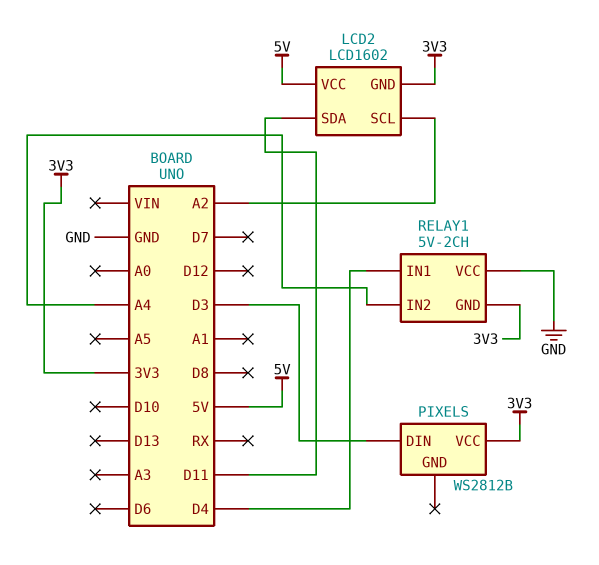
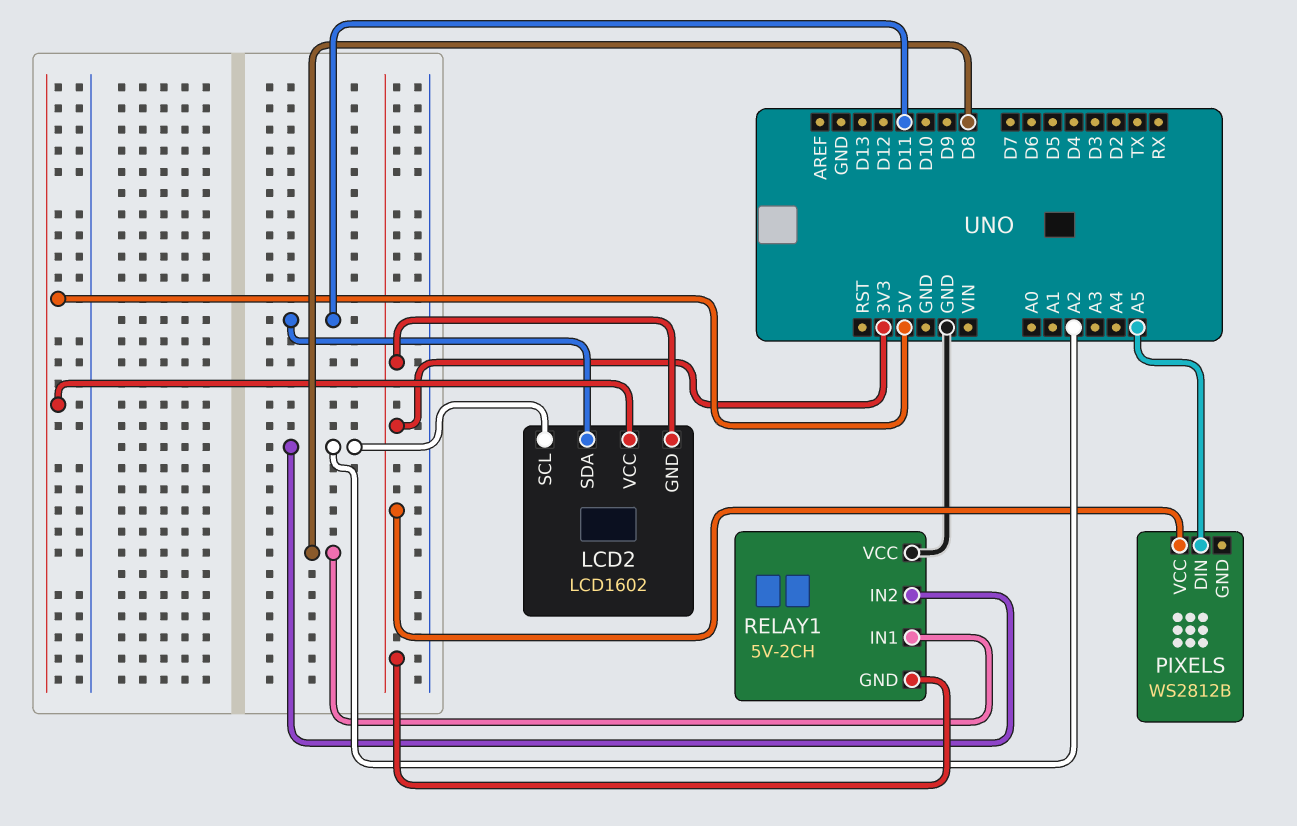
PIXELS pin DIN: D3 -> A5
RELAY1 pin IN1: D4 -> D8
RELAY1 pin IN2: A4 -> A2

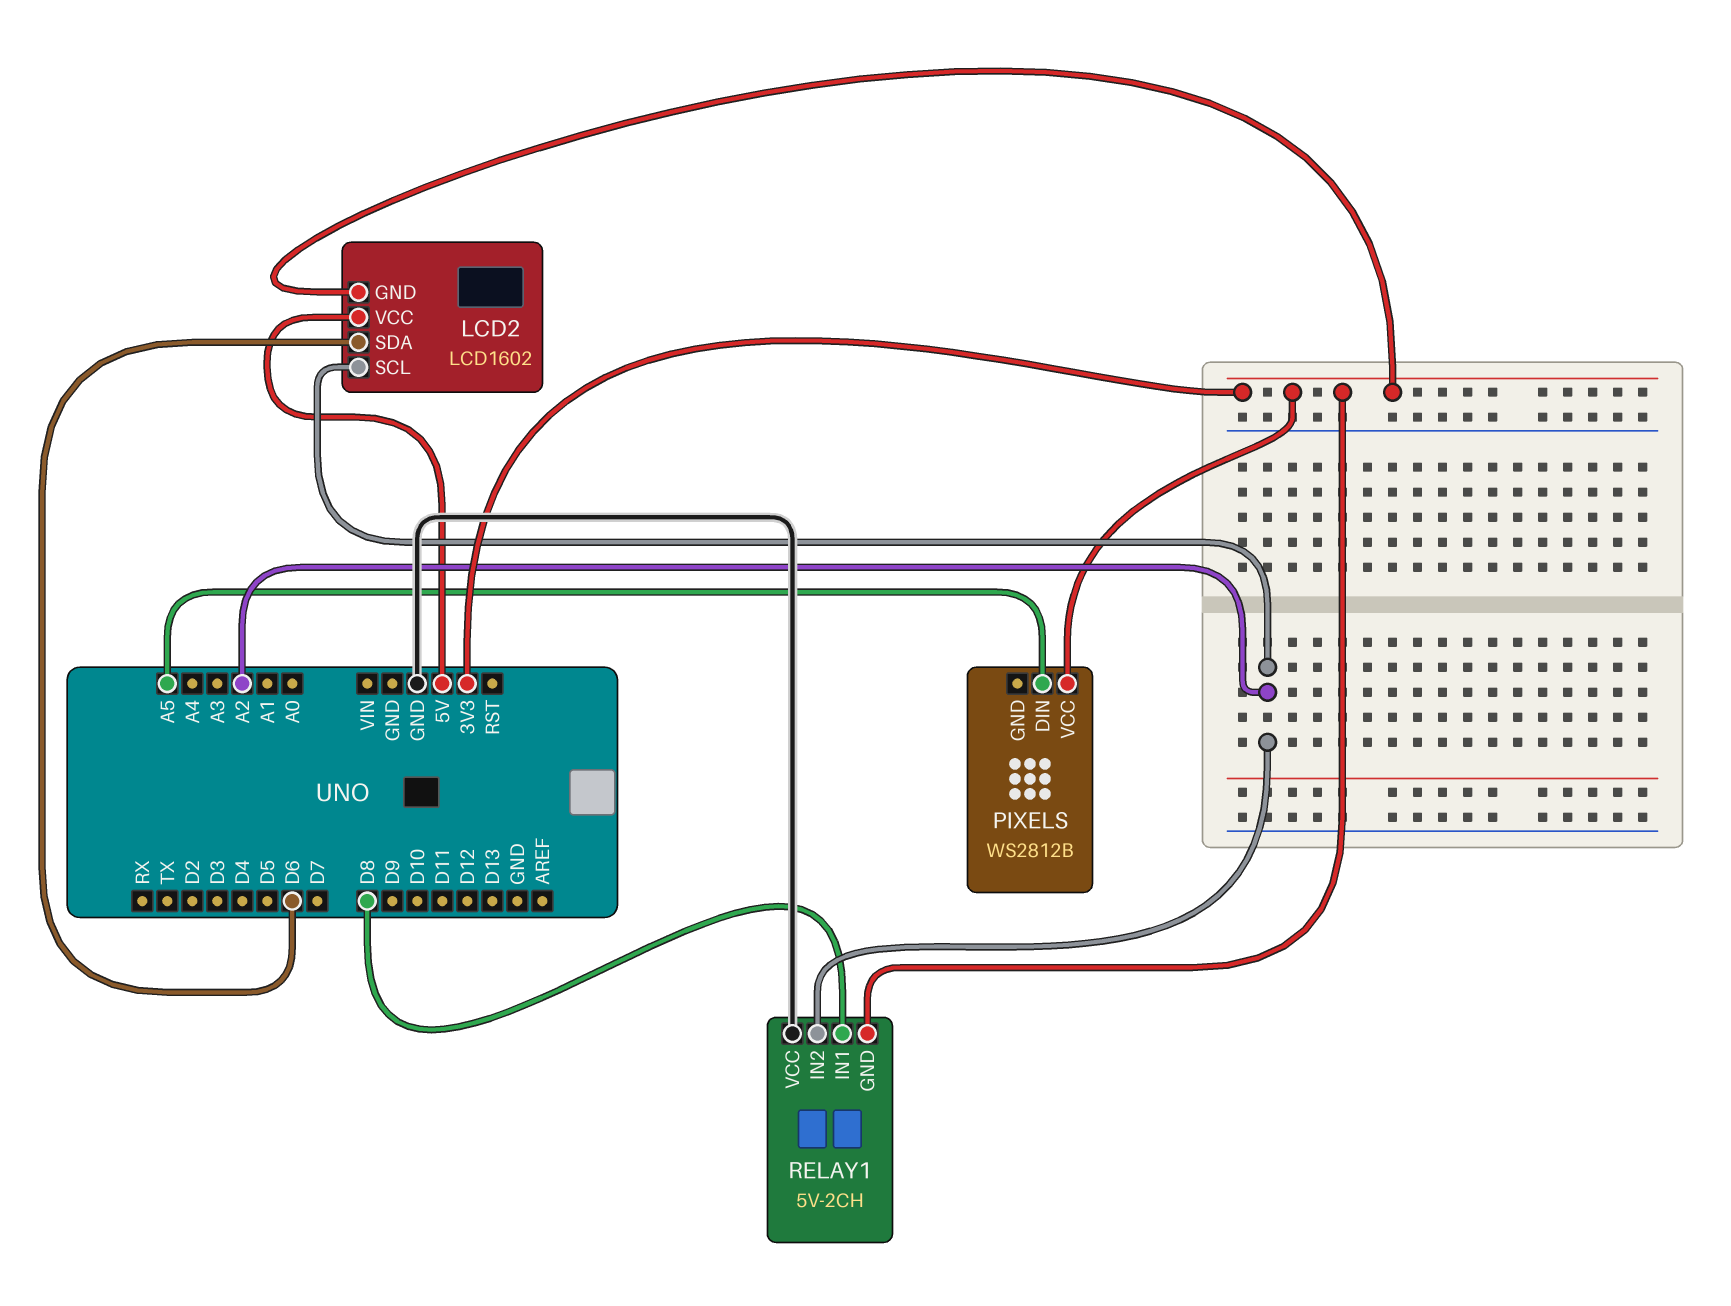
LCD2 pin SDA: D11 -> D6

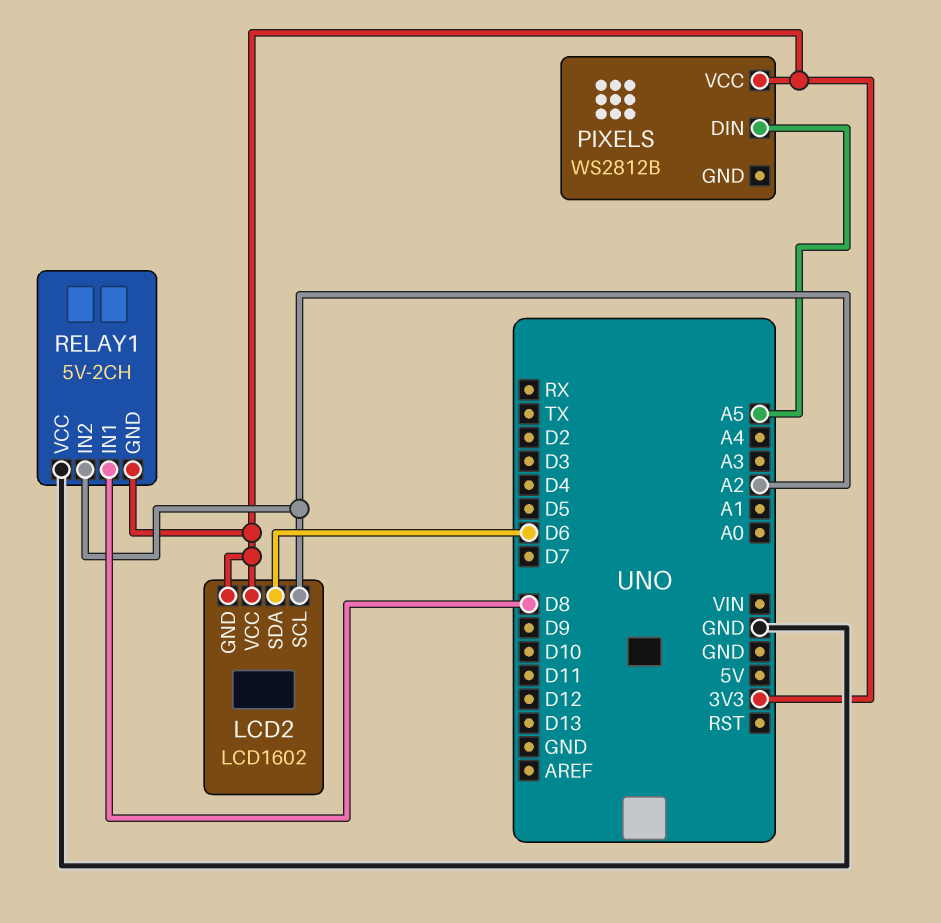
LCD2 pin VCC: 5V -> 3V3

